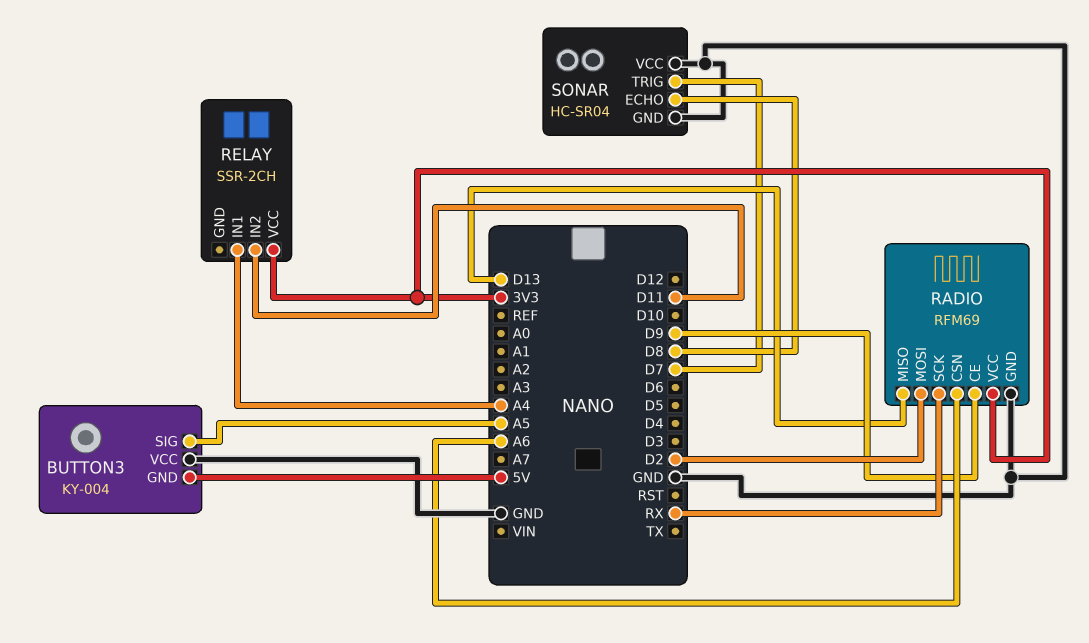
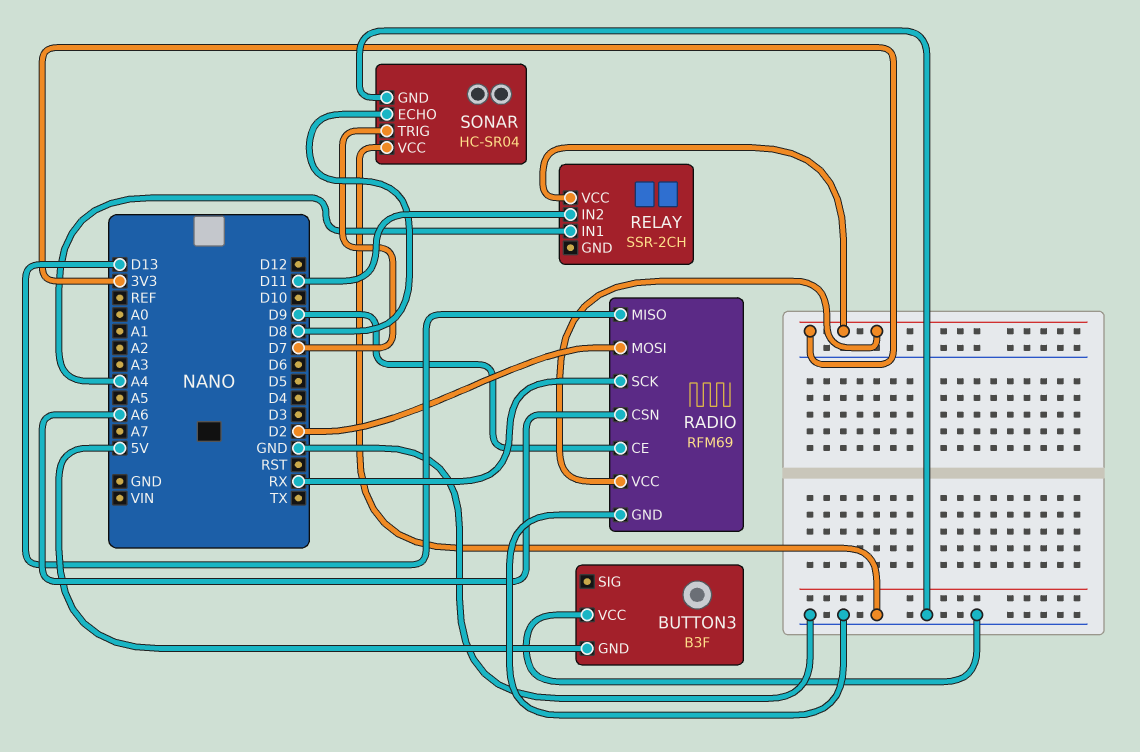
BUTTON3: KY-004 -> B3F
BUTTON3 pin SIG: A5 -> none

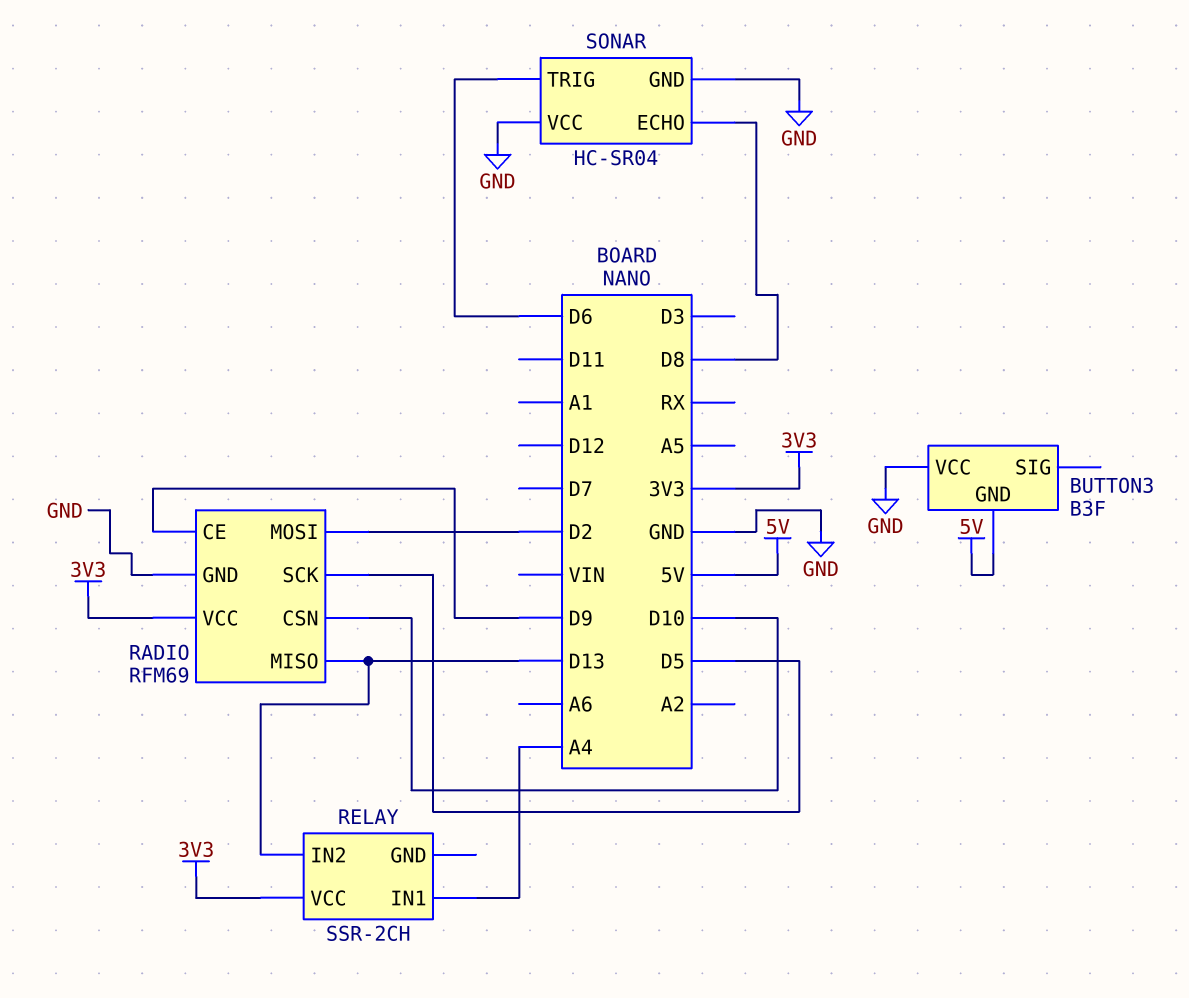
RADIO pin CSN: A6 -> D10
RADIO pin SCK: RX -> D5
RELAY pin IN2: D11 -> D13
SONAR pin TRIG: D7 -> D6

